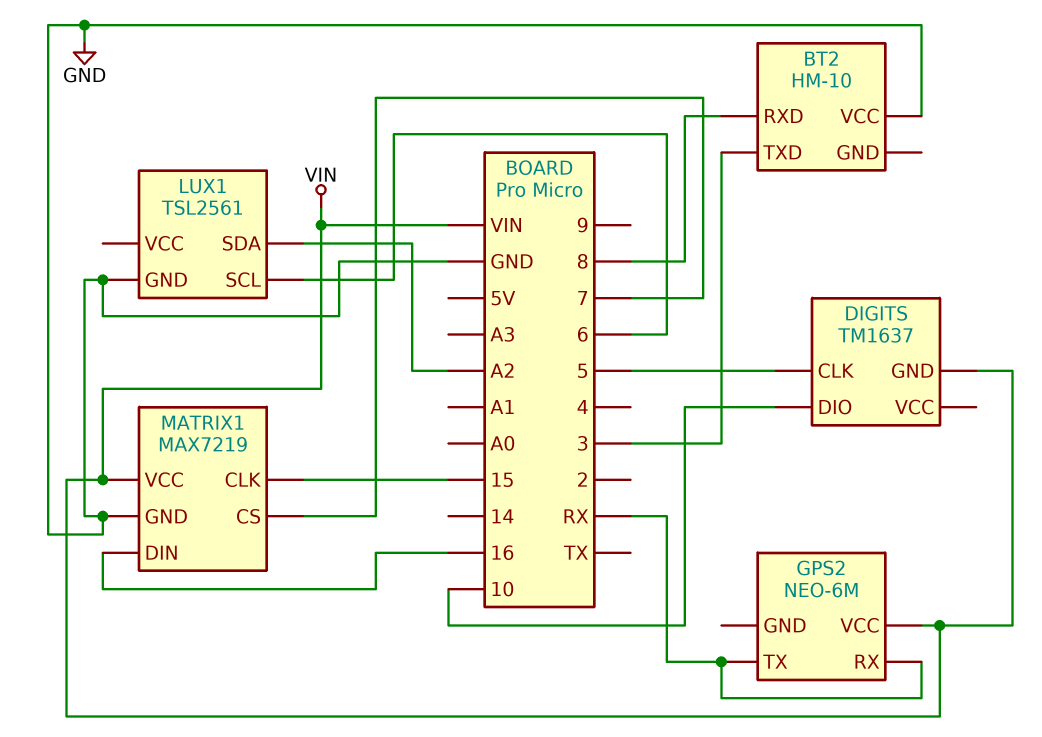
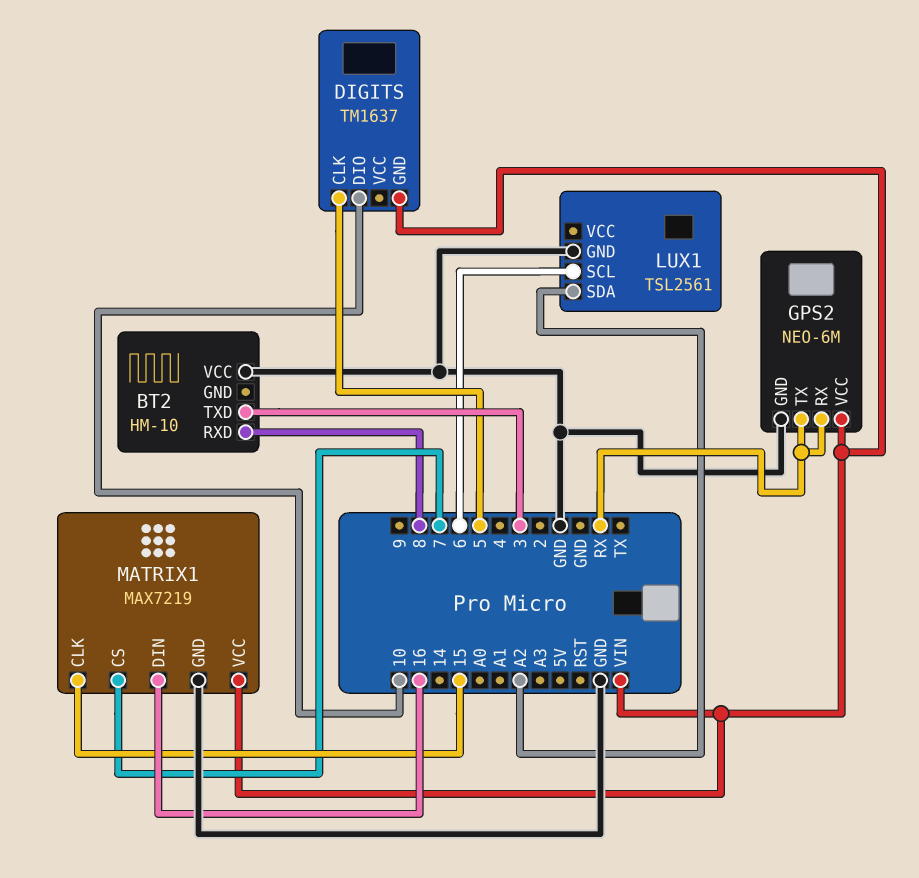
GPS2 pin GND: none -> GND

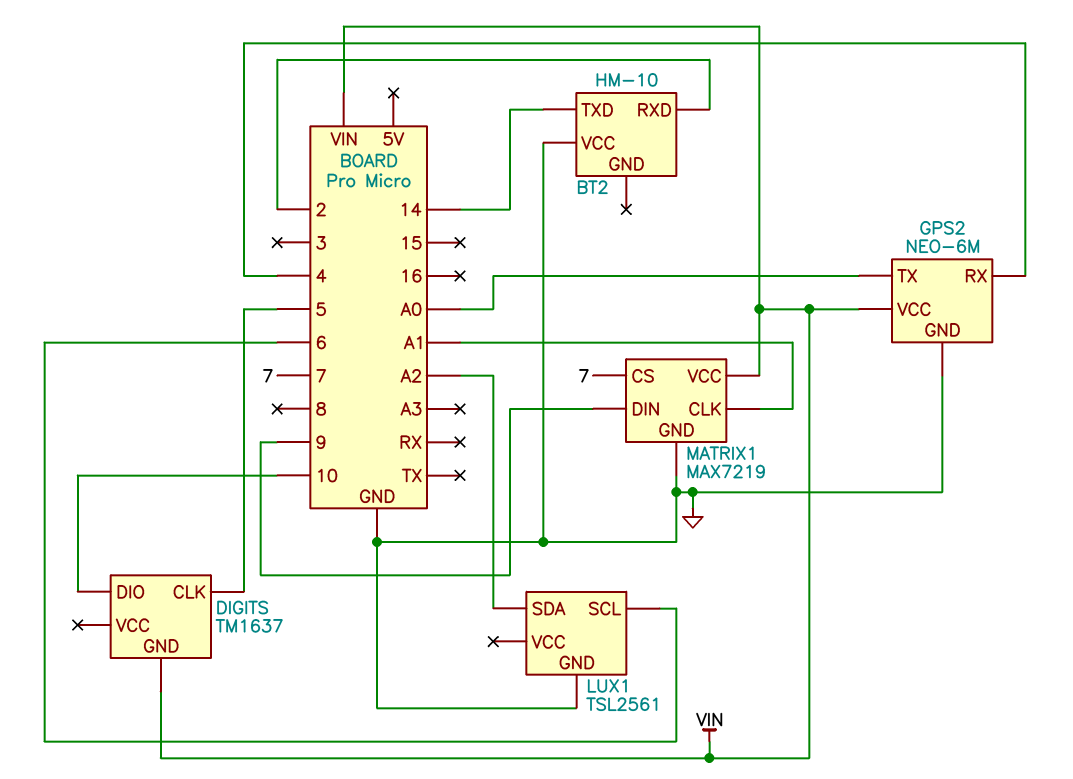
BT2 pin RXD: 8 -> 2
BT2 pin TXD: 3 -> 14
GPS2 pin RX: RX -> 4
GPS2 pin TX: RX -> A0
MATRIX1 pin CLK: 15 -> A1
MATRIX1 pin DIN: 16 -> 9

